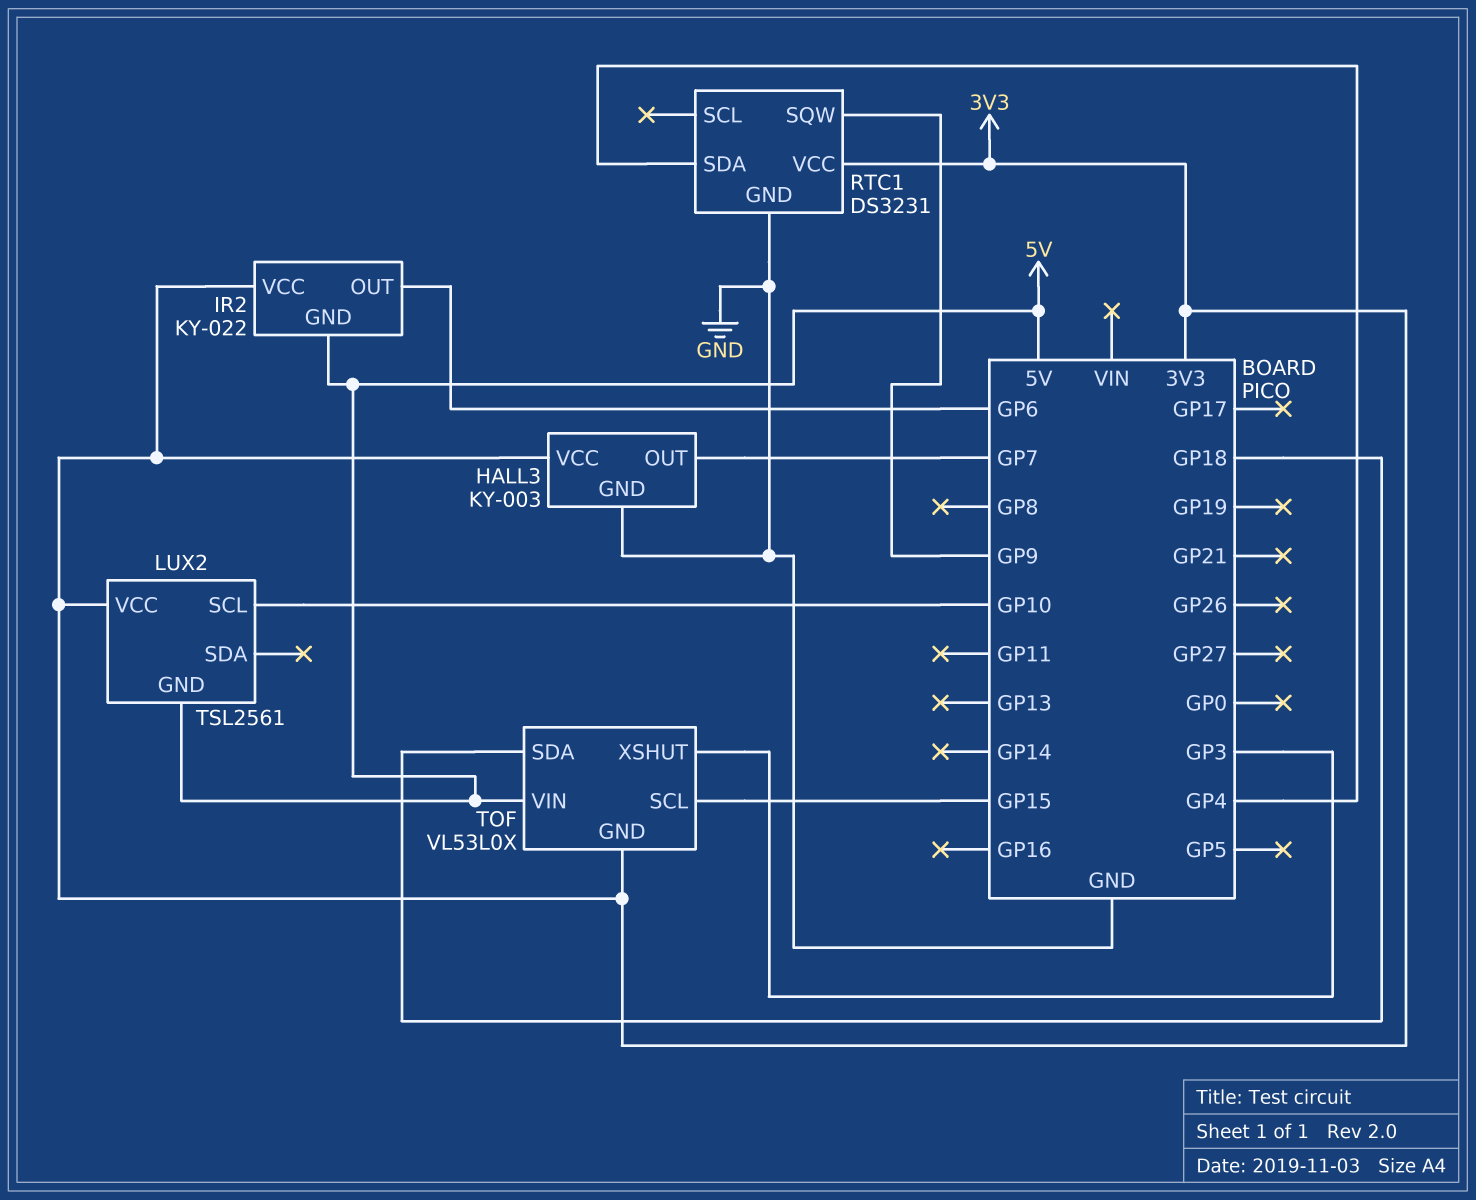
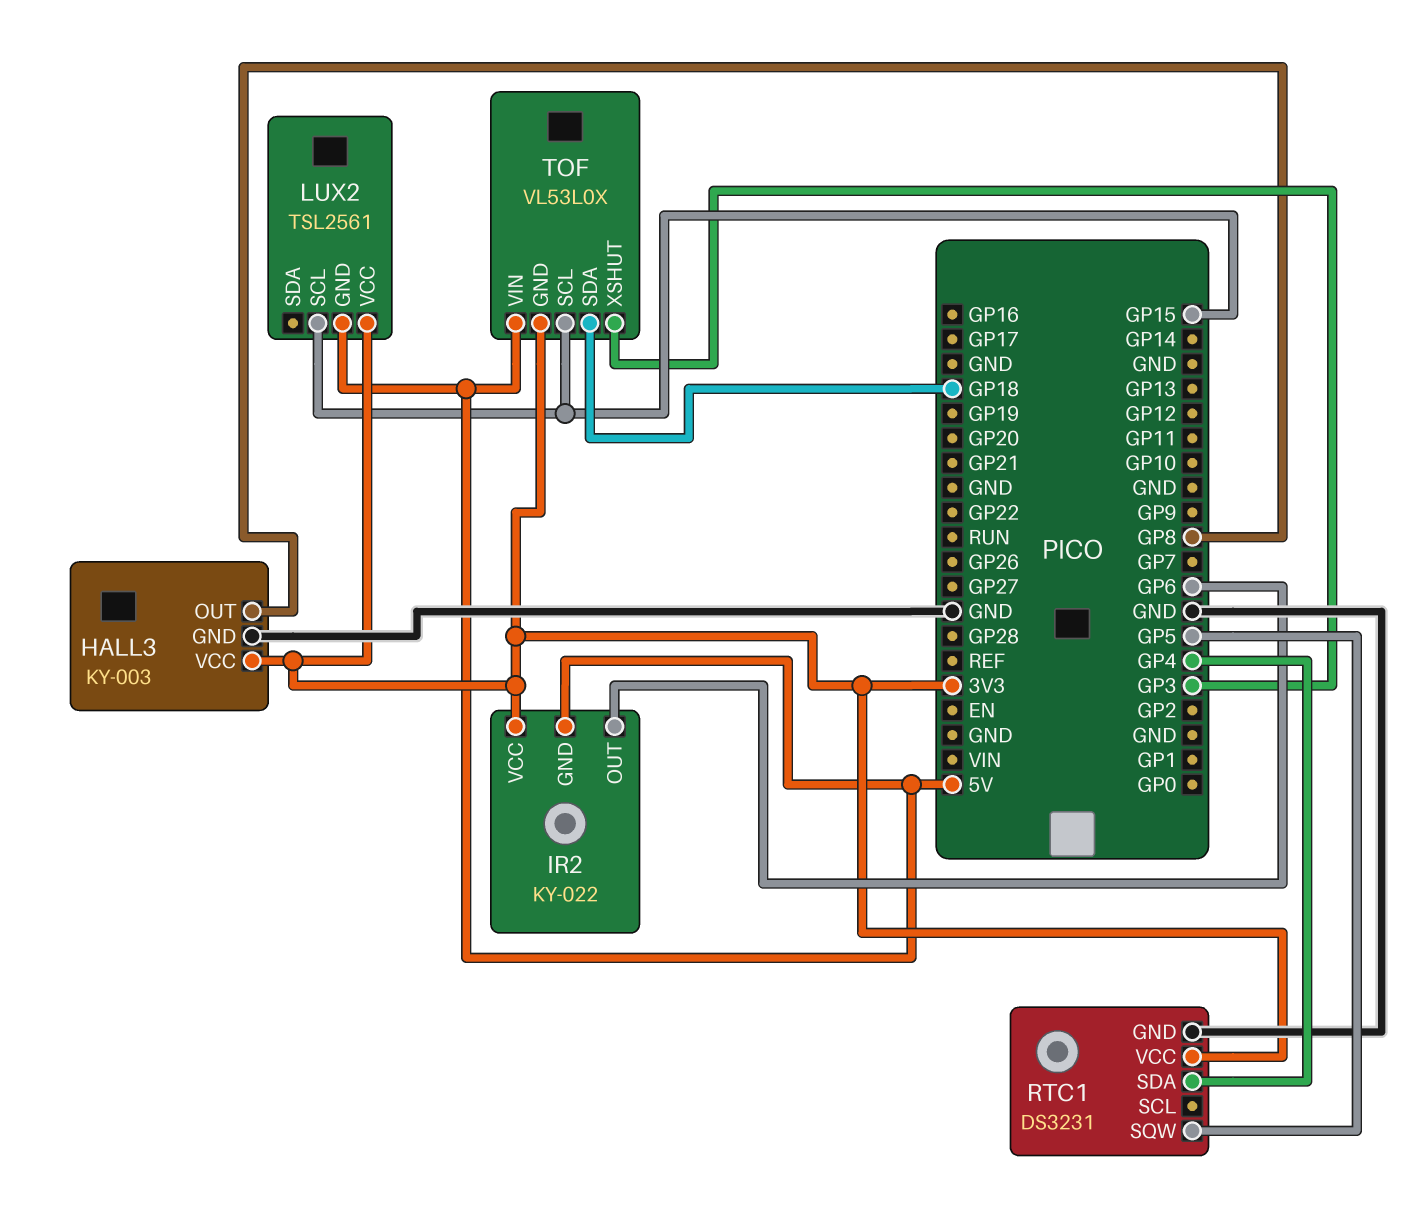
HALL3 pin OUT: GP7 -> GP8
LUX2 pin SCL: GP10 -> GP15
RTC1 pin SQW: GP9 -> GP5

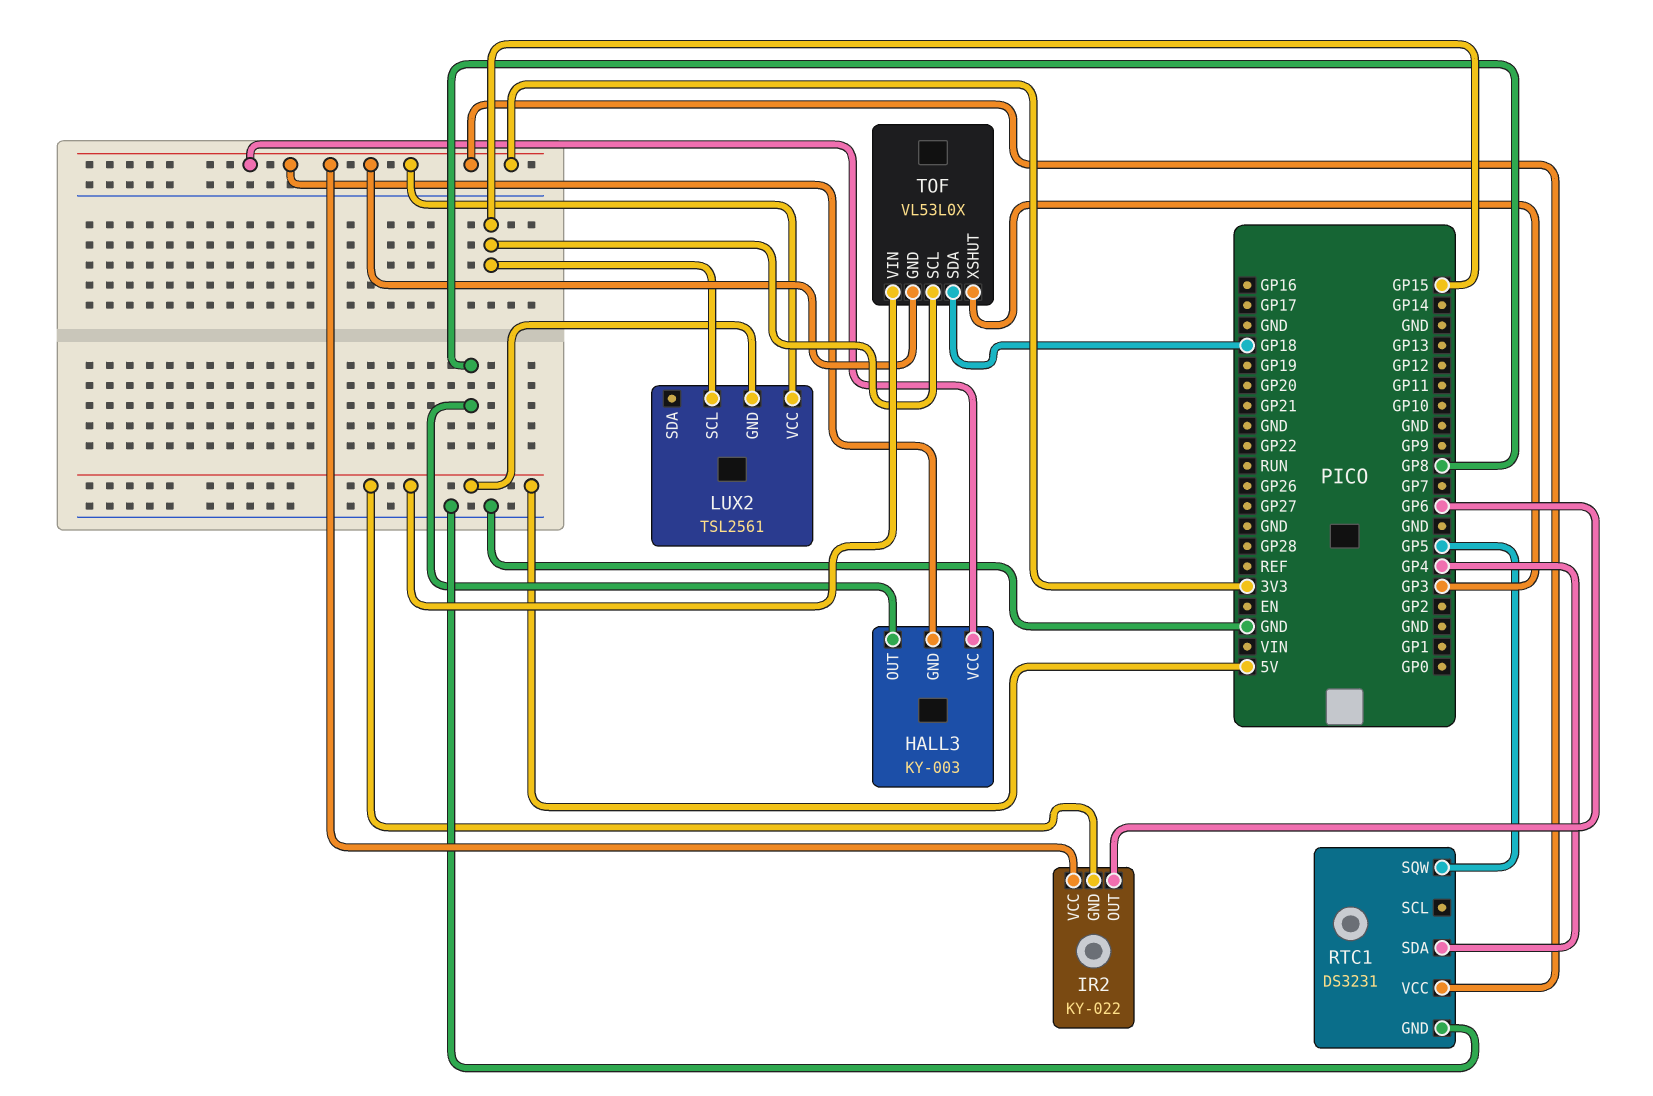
HALL3 pin GND: GND -> 3V3

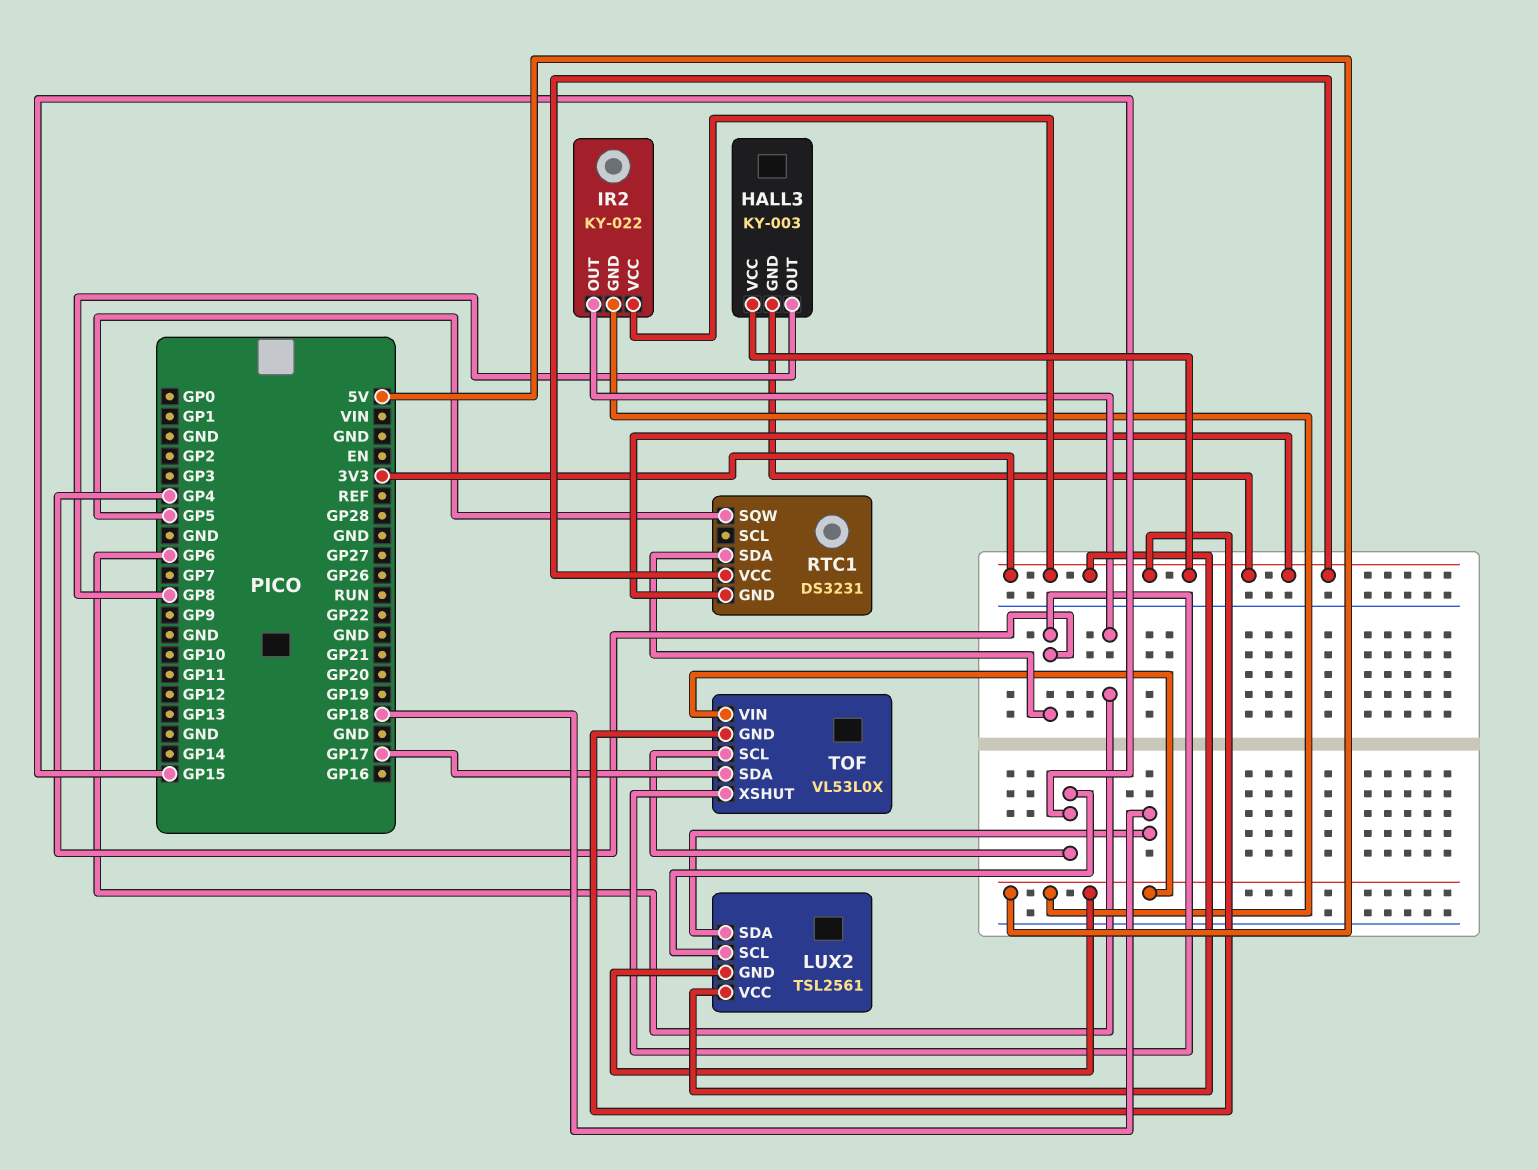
LUX2 pin SDA: none -> GP18
RTC1 pin GND: GND -> 3V3
TOF pin SDA: GP18 -> GP17
TOF pin XSHUT: GP3 -> GP4

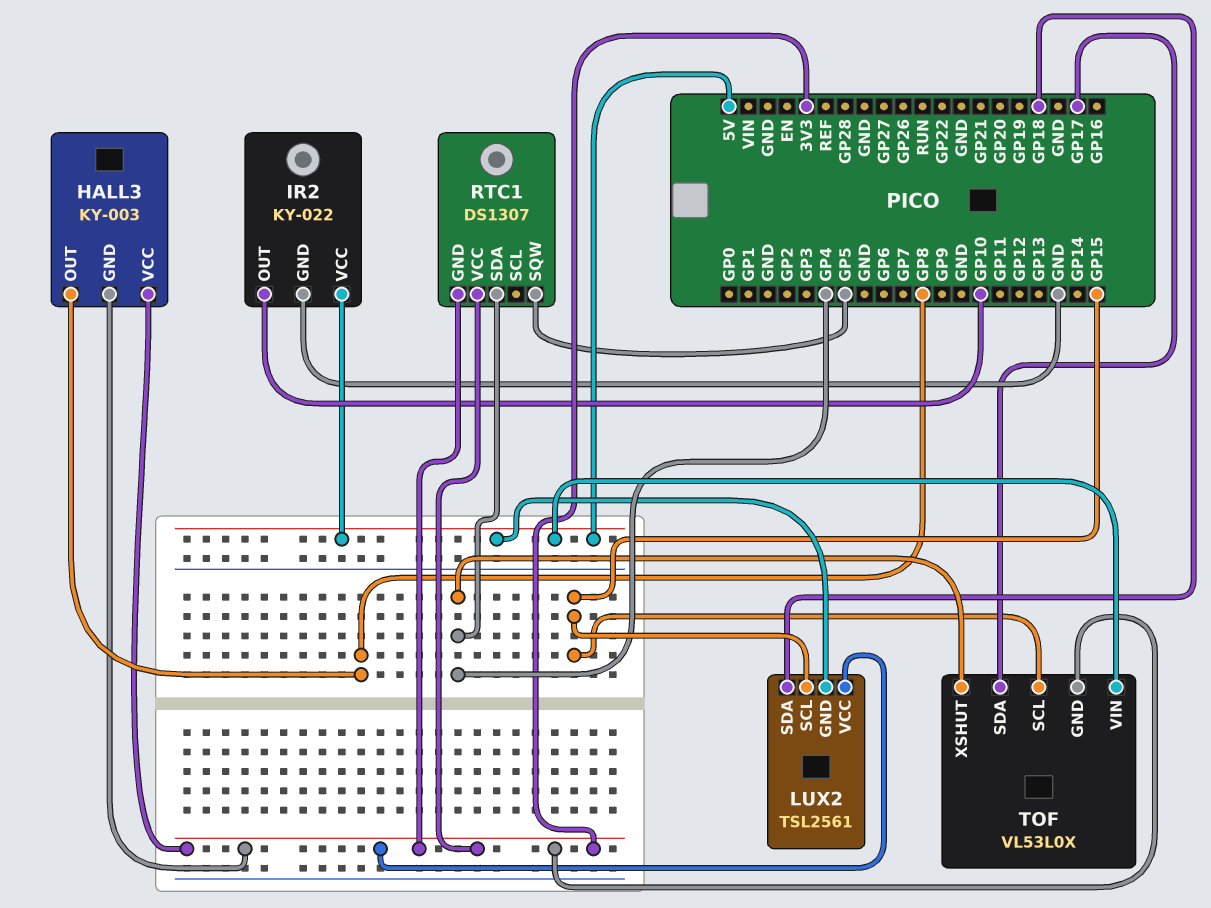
IR2 pin GND: 5V -> GND
IR2 pin OUT: GP6 -> GP10
IR2 pin VCC: 3V3 -> 5V
RTC1: DS3231 -> DS1307

